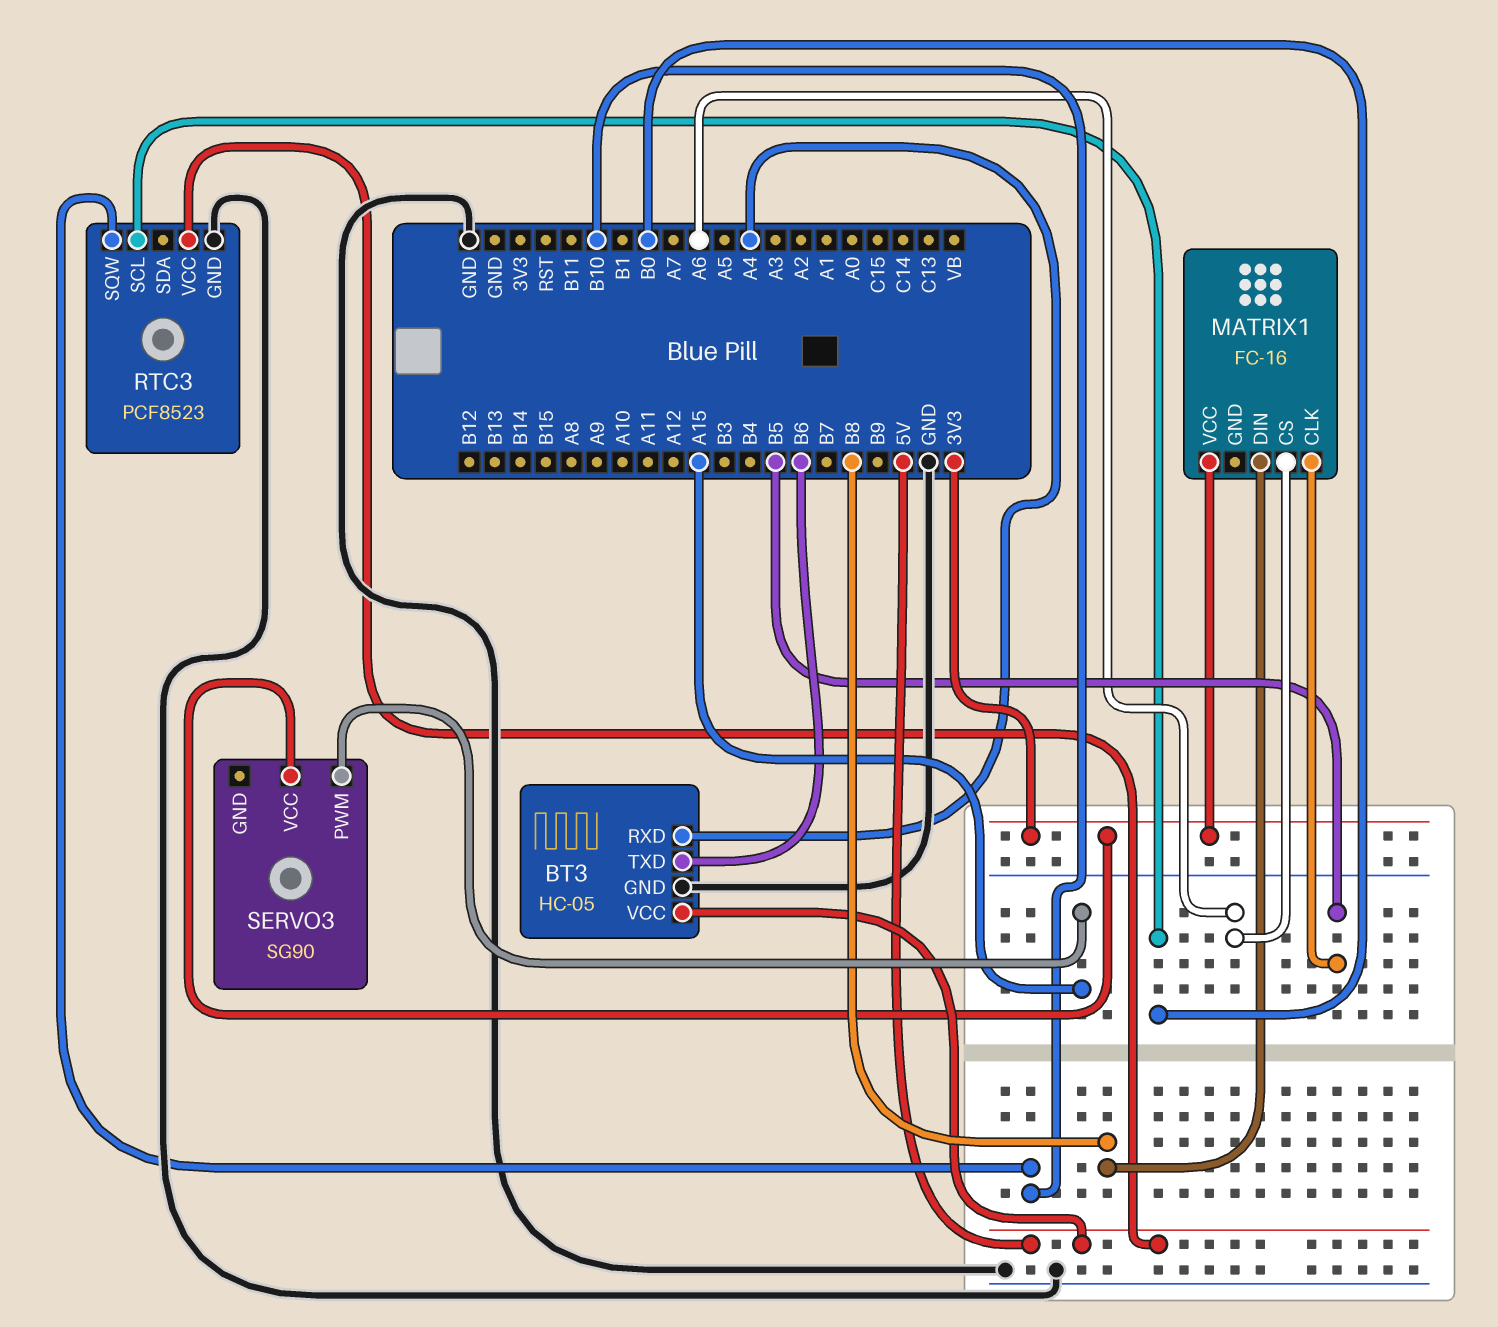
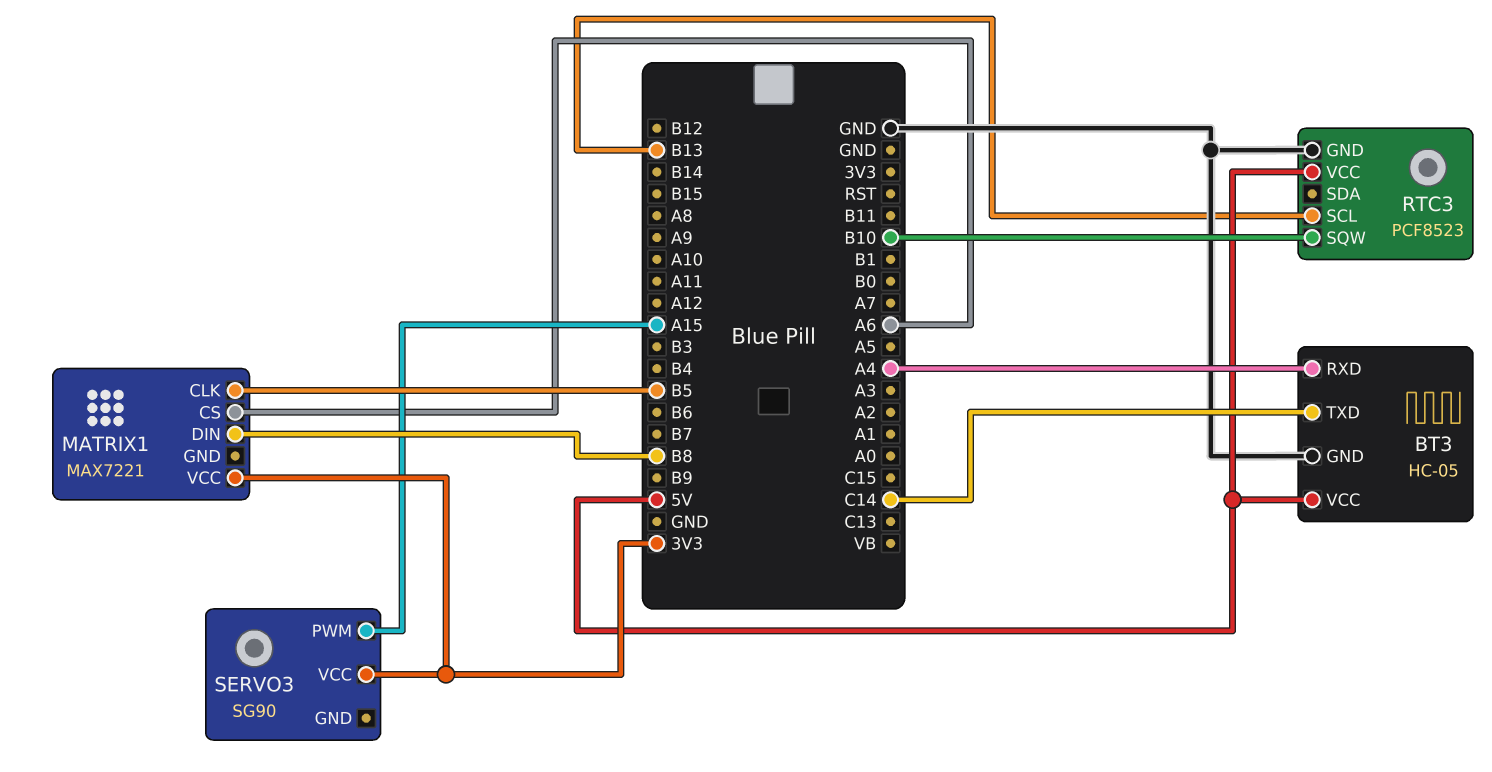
BT3 pin TXD: B6 -> C14
MATRIX1: FC-16 -> MAX7221
RTC3 pin SCL: B0 -> B13

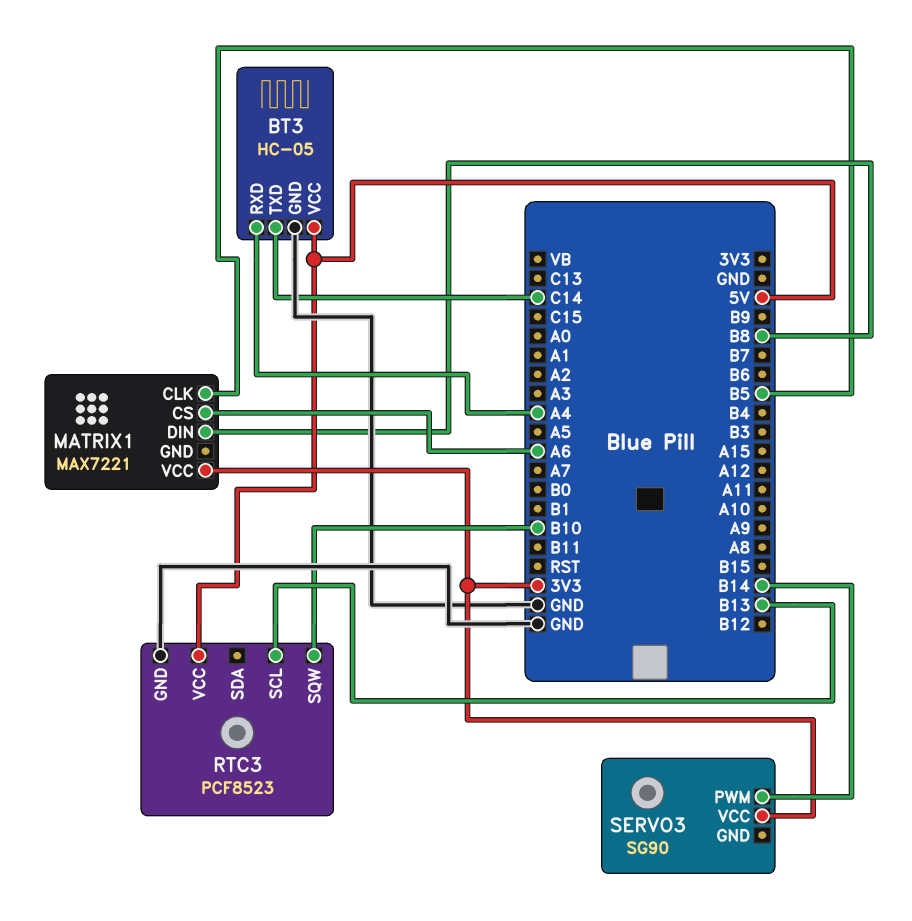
SERVO3 pin PWM: A15 -> B14

